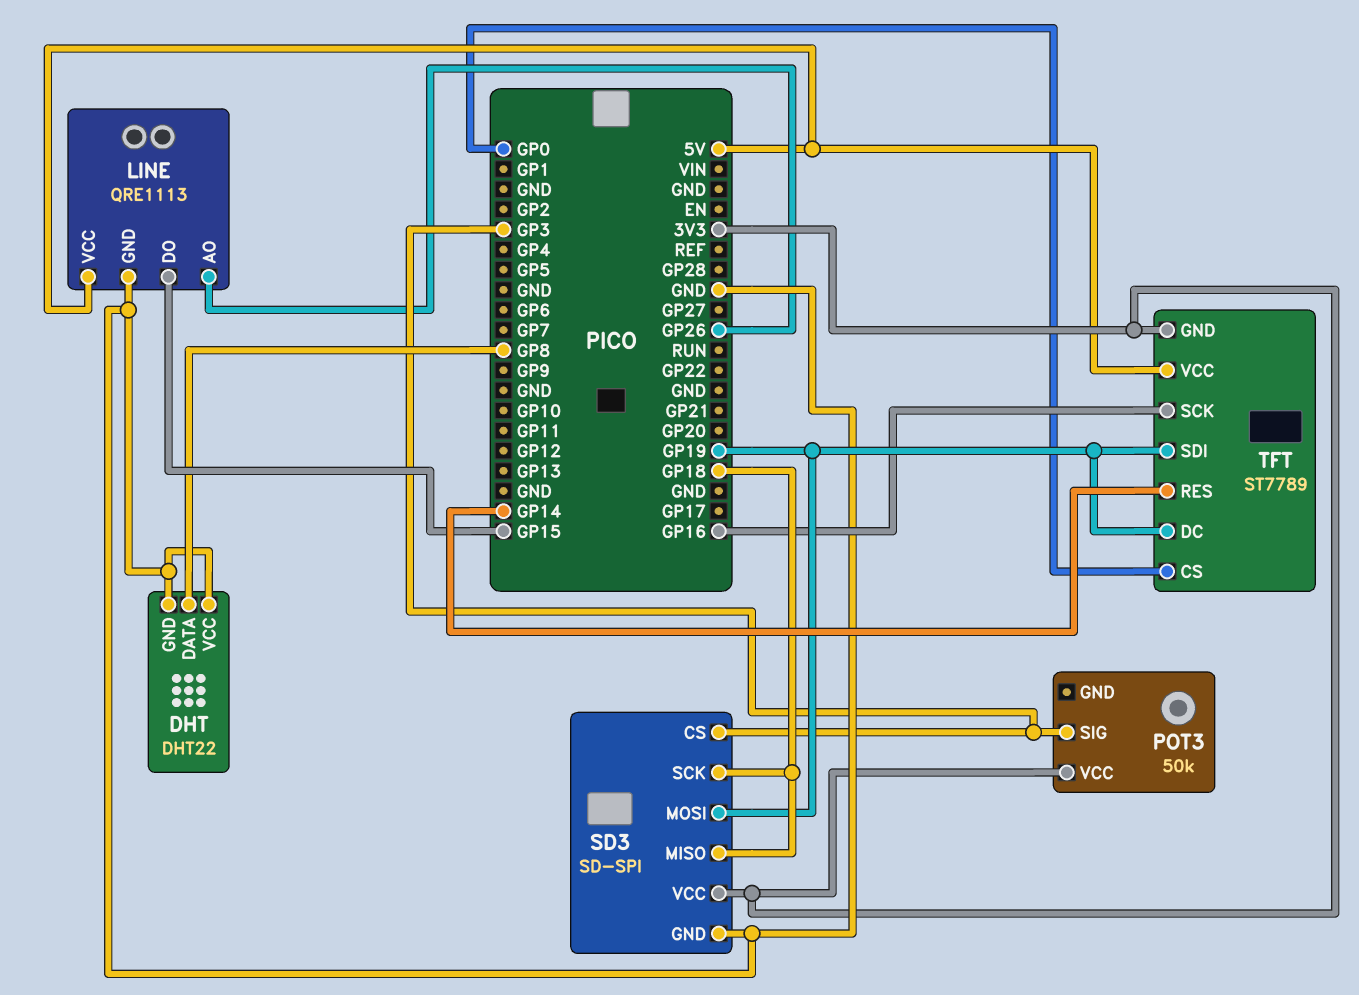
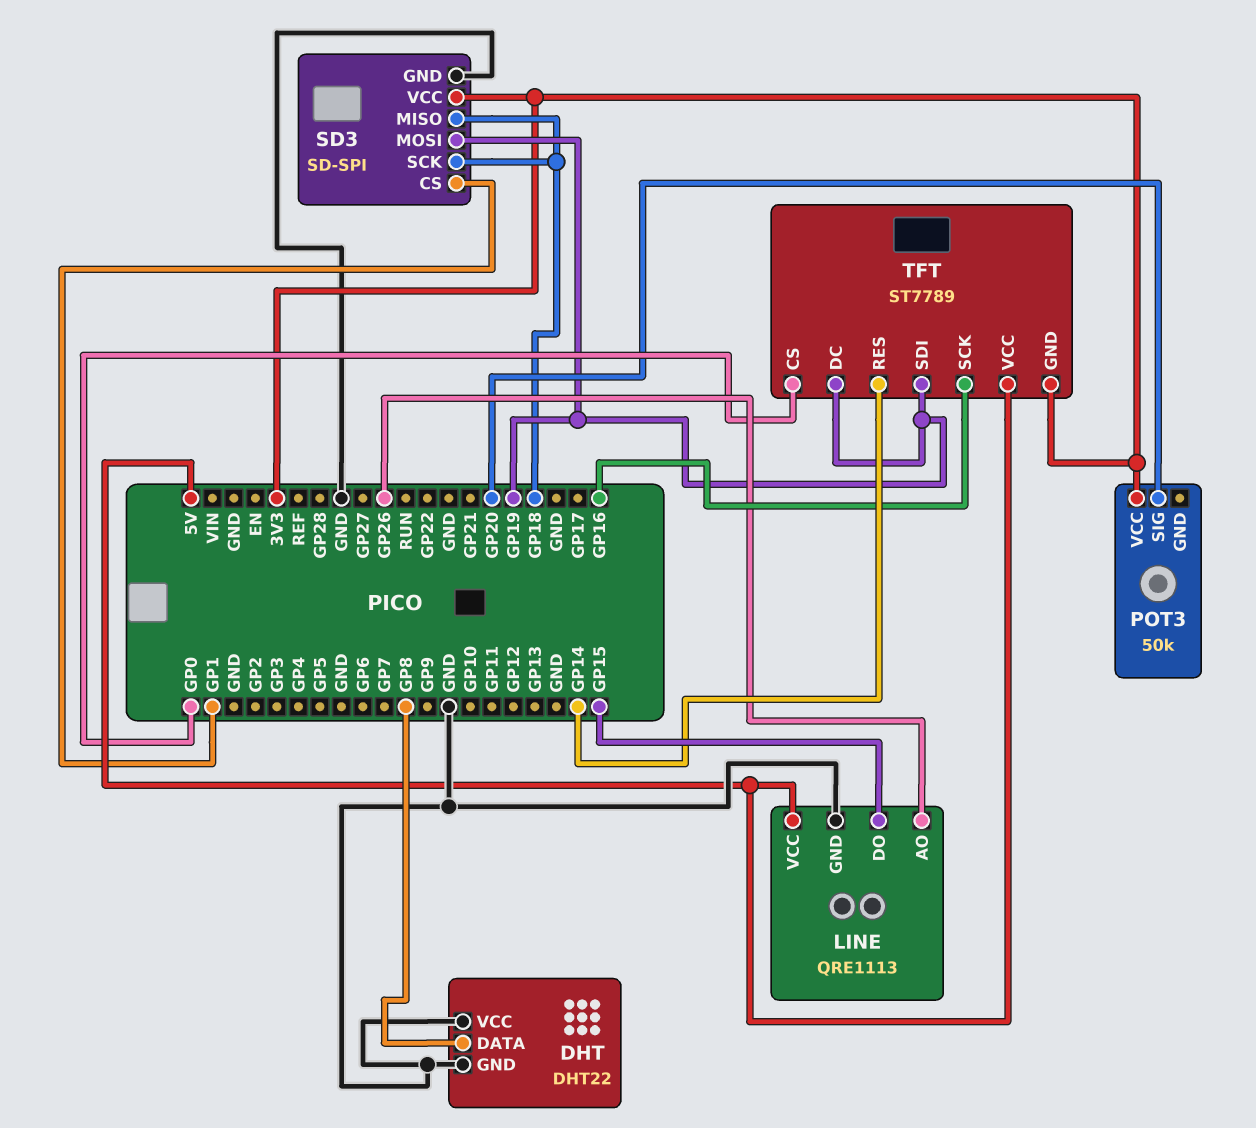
POT3 pin SIG: GP3 -> GP20
SD3 pin CS: GP3 -> GP1

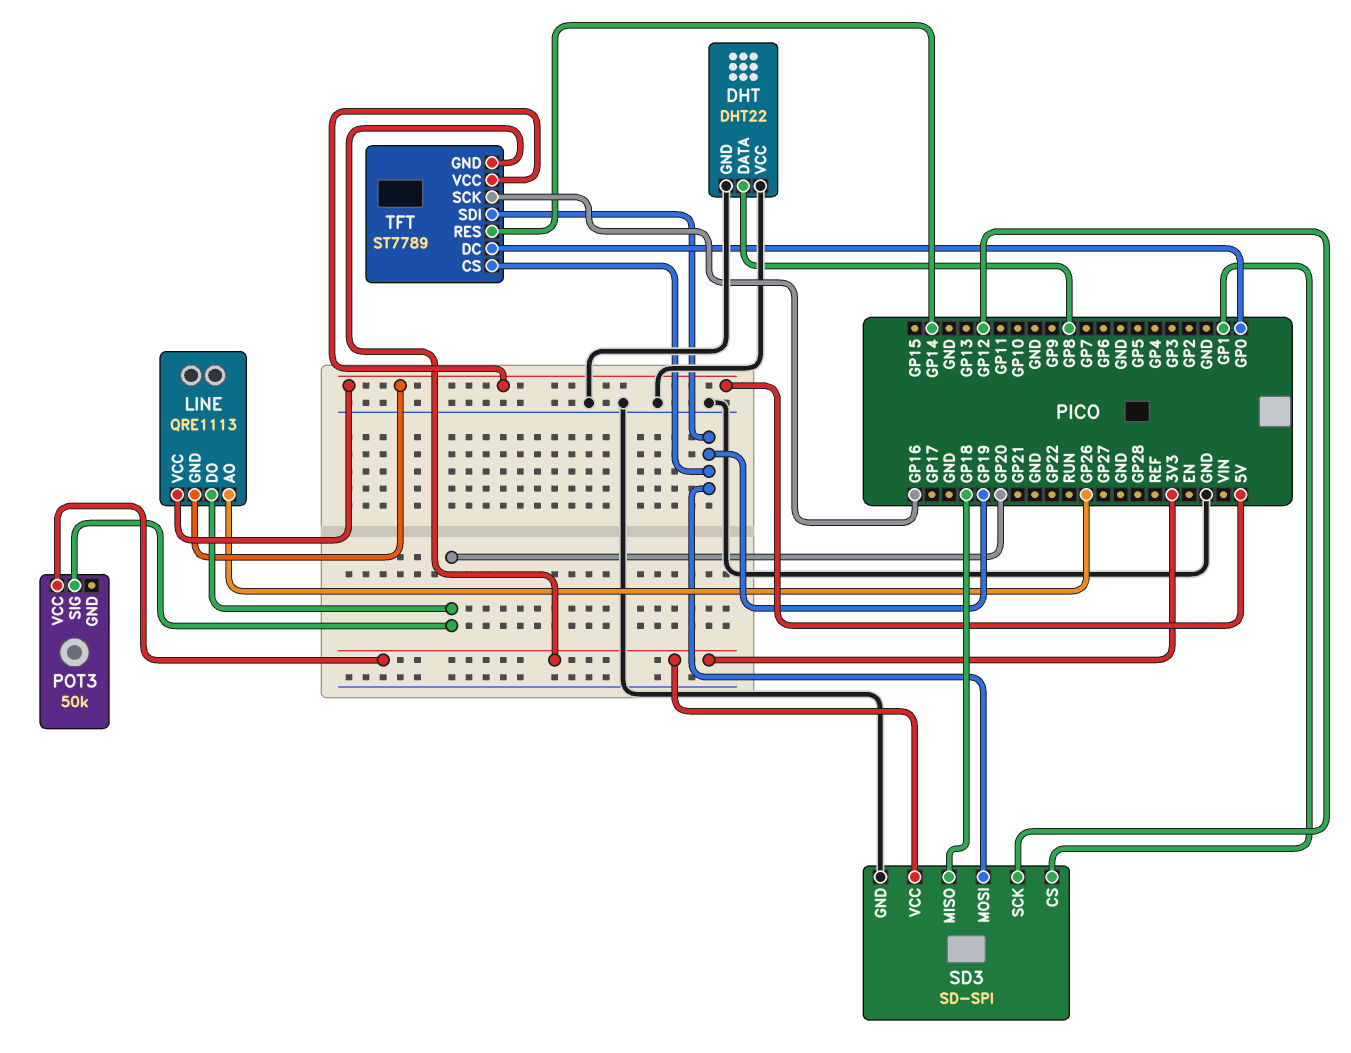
LINE pin DO: GP15 -> GP20
LINE pin GND: GND -> 5V
SD3 pin SCK: GP18 -> GP12
TFT pin CS: GP0 -> GP19
TFT pin DC: GP19 -> GP0

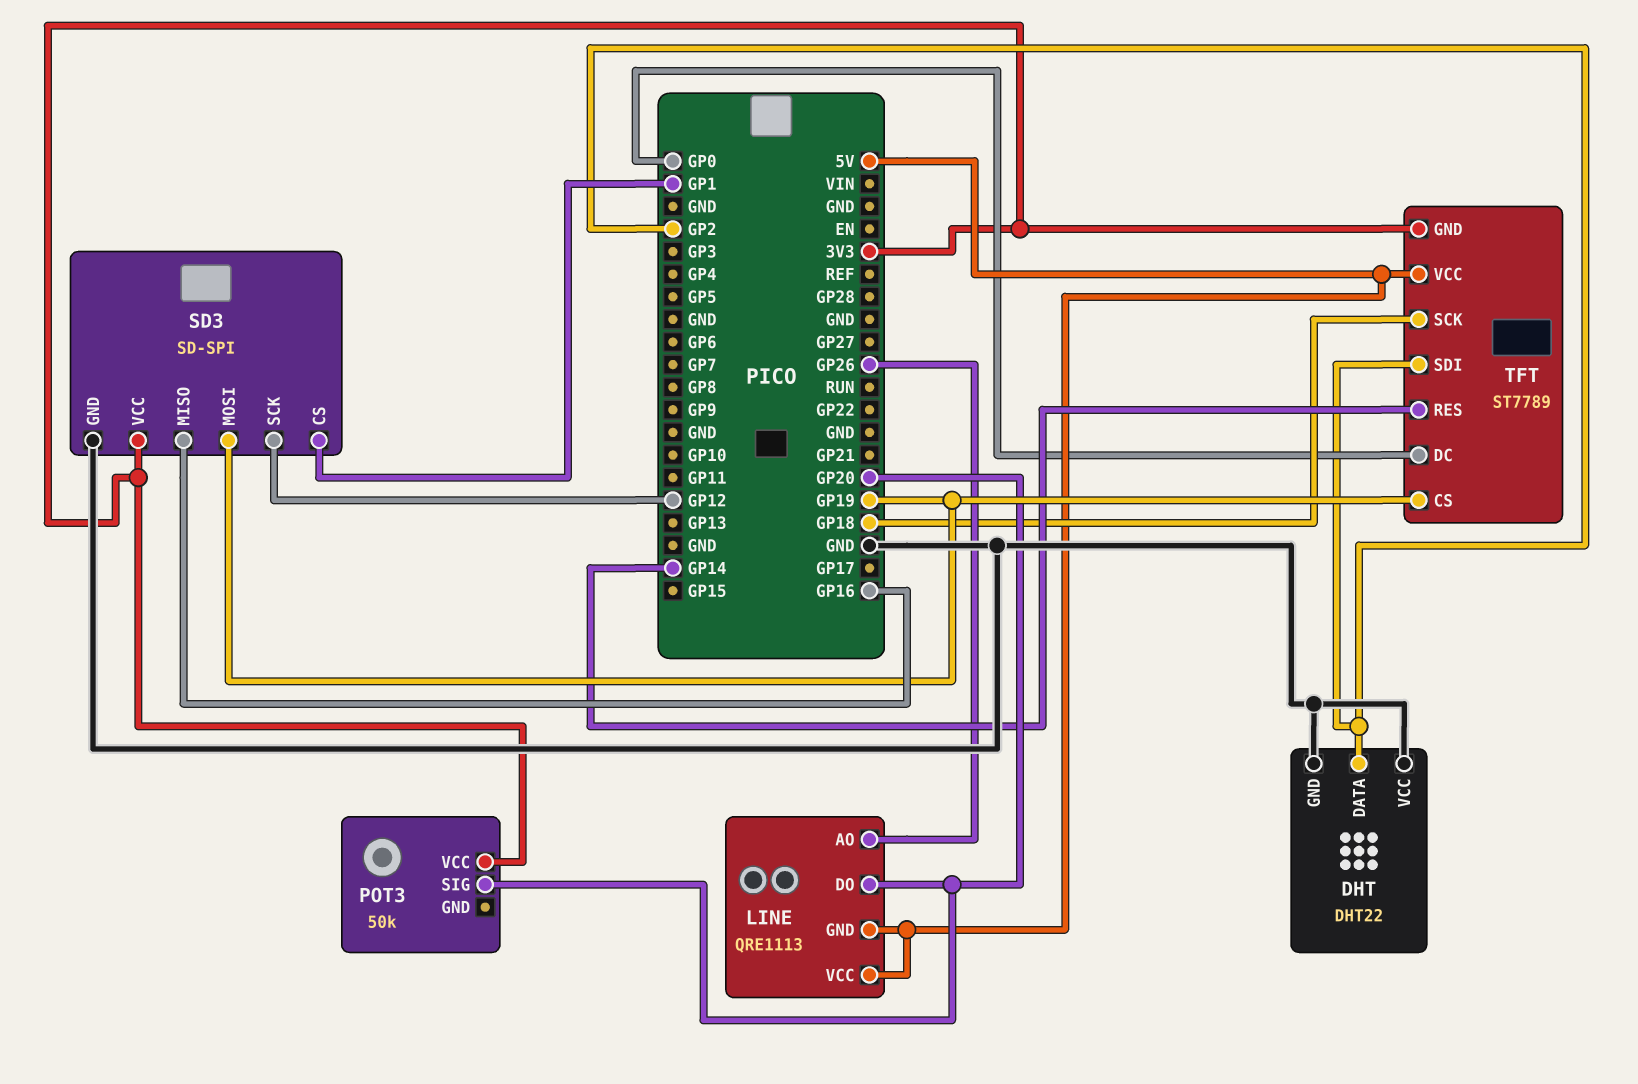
DHT pin DATA: GP8 -> GP2
SD3 pin MISO: GP18 -> GP16
TFT pin SCK: GP16 -> GP18
TFT pin SDI: GP19 -> GP2

